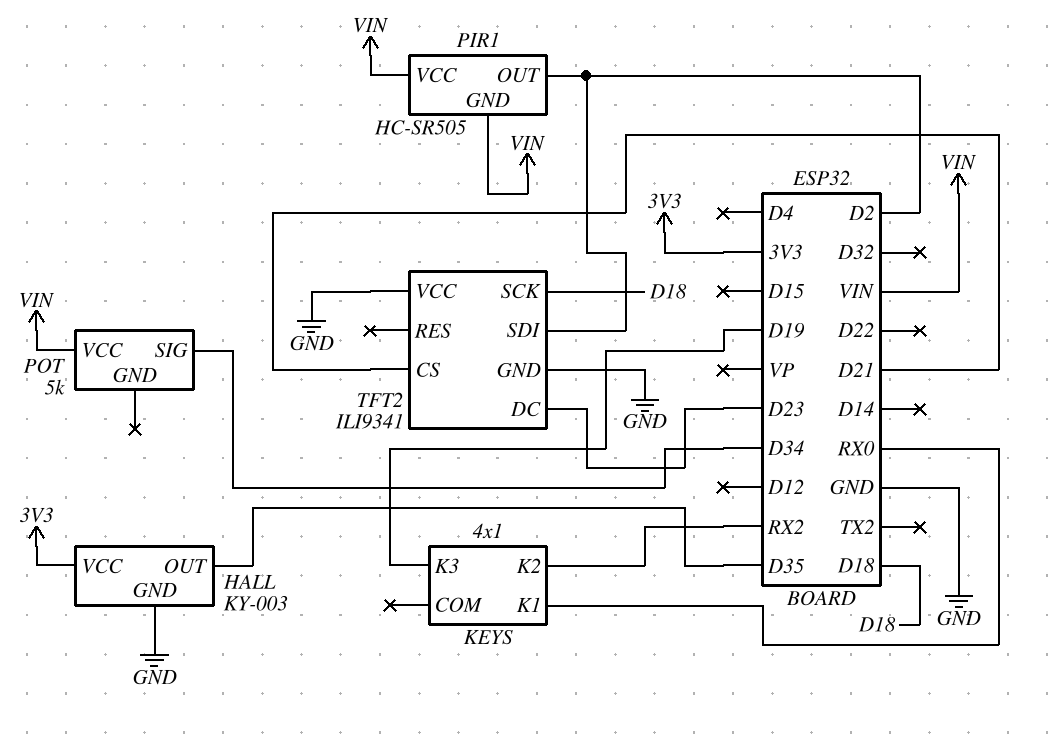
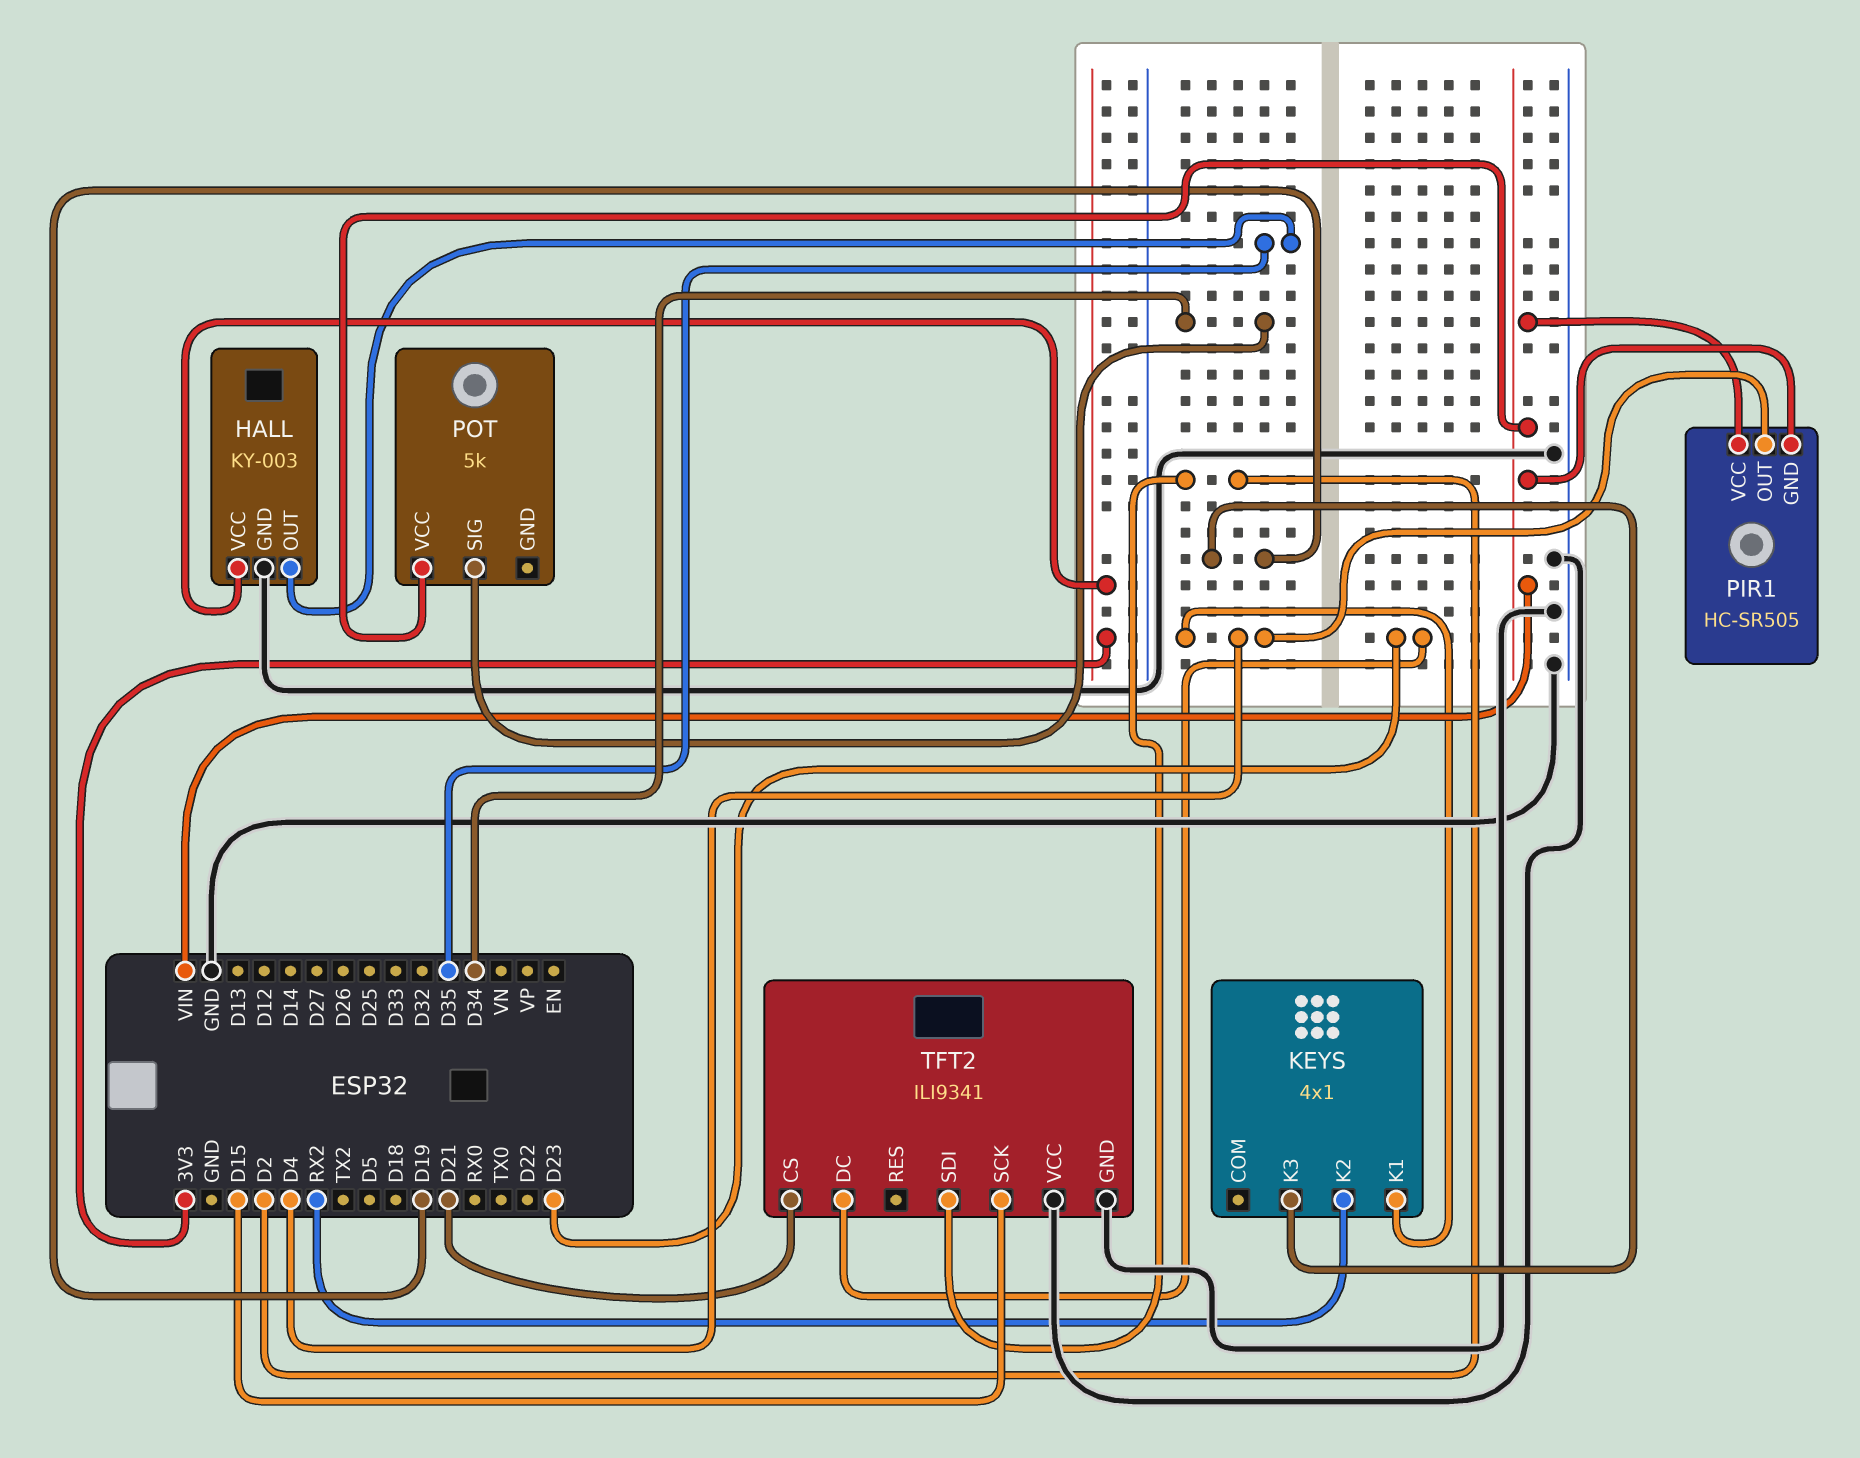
KEYS pin K1: RX0 -> D4
PIR1 pin OUT: D2 -> D4
TFT2 pin SCK: D18 -> D15

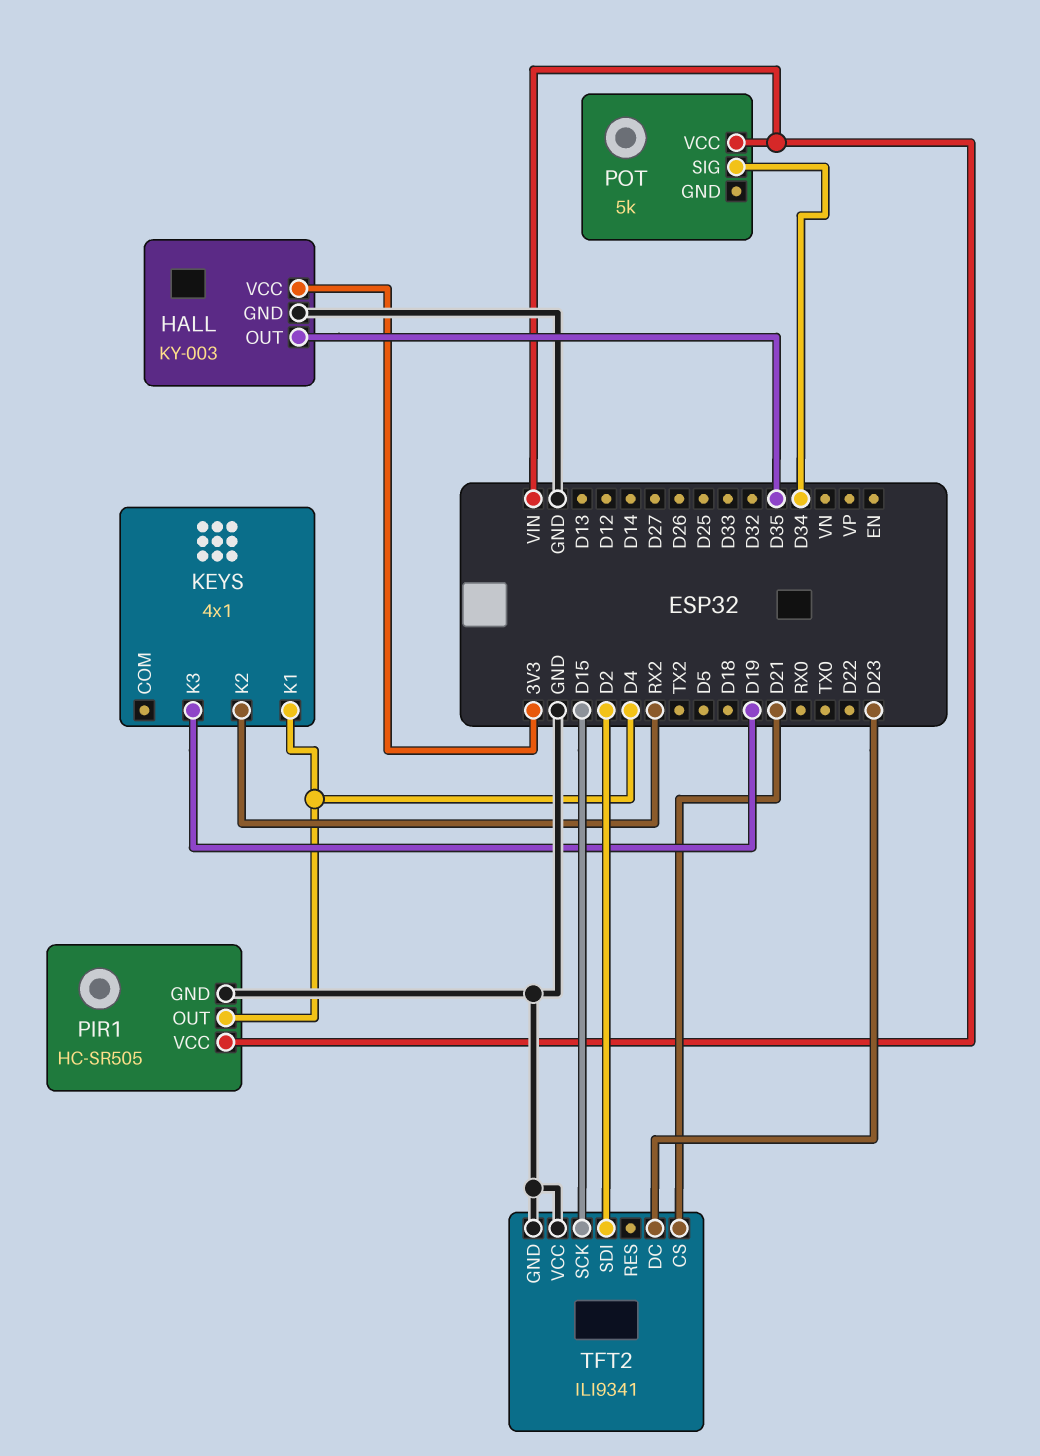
PIR1 pin GND: VIN -> GND

